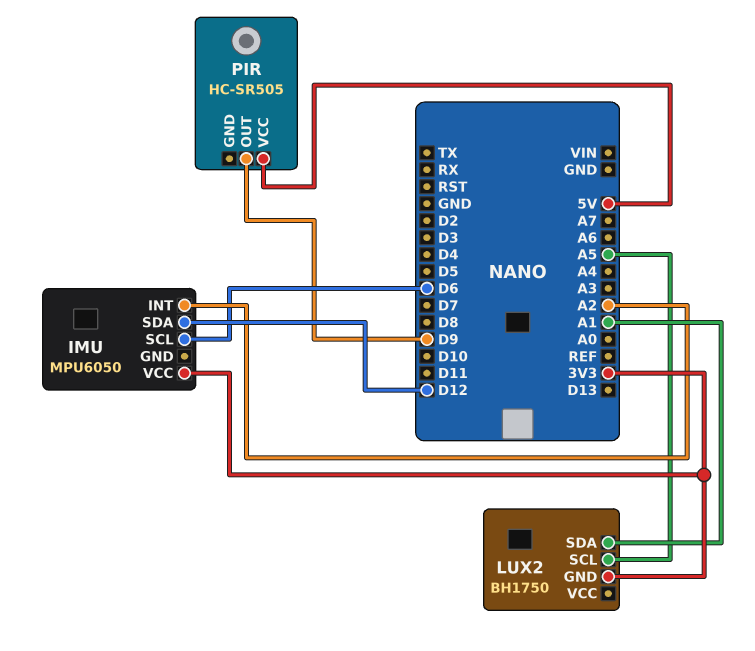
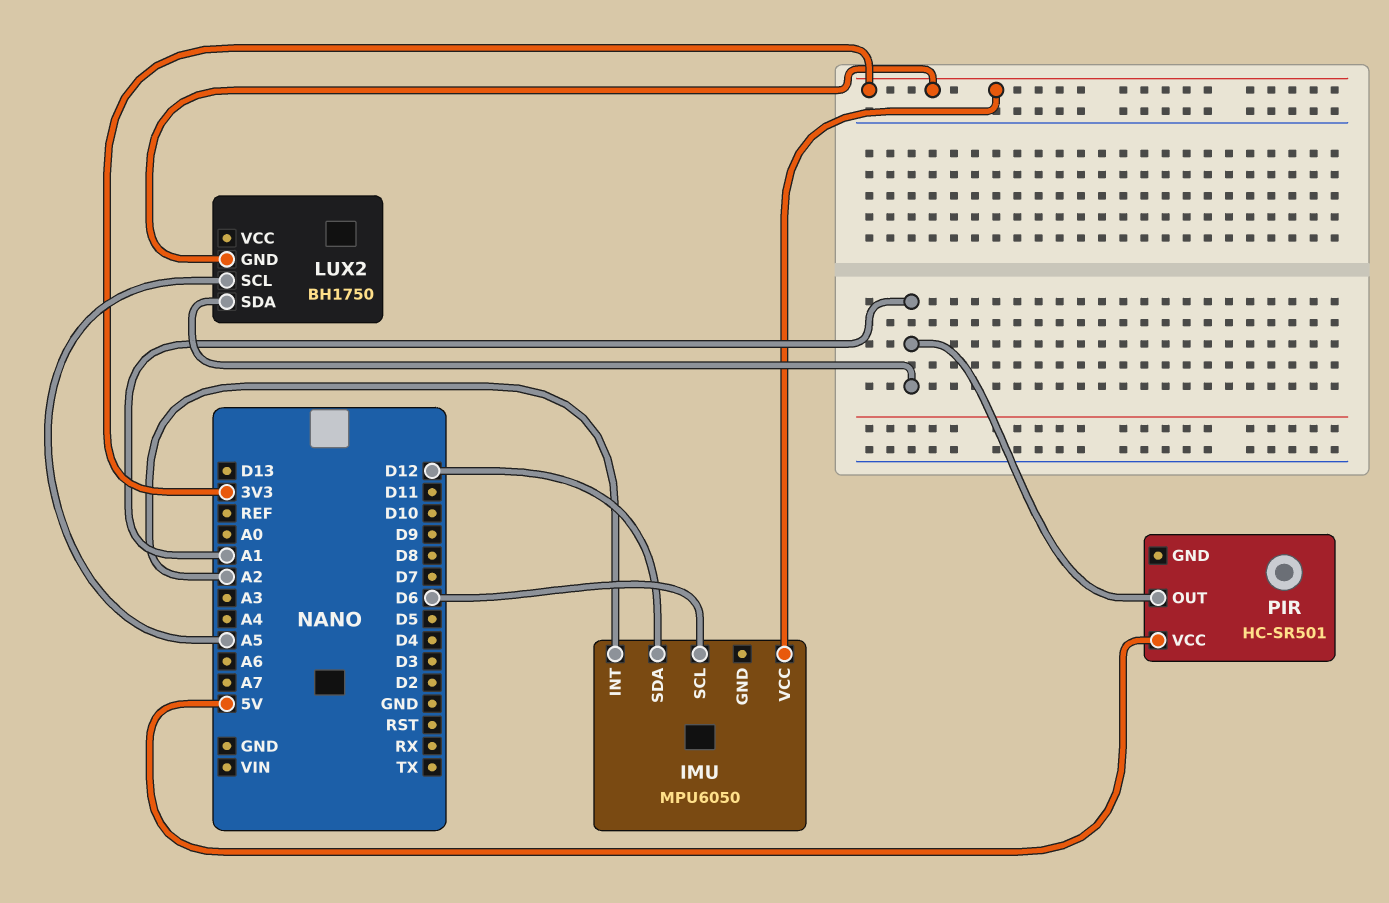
PIR: HC-SR505 -> HC-SR501
PIR pin OUT: D9 -> A1

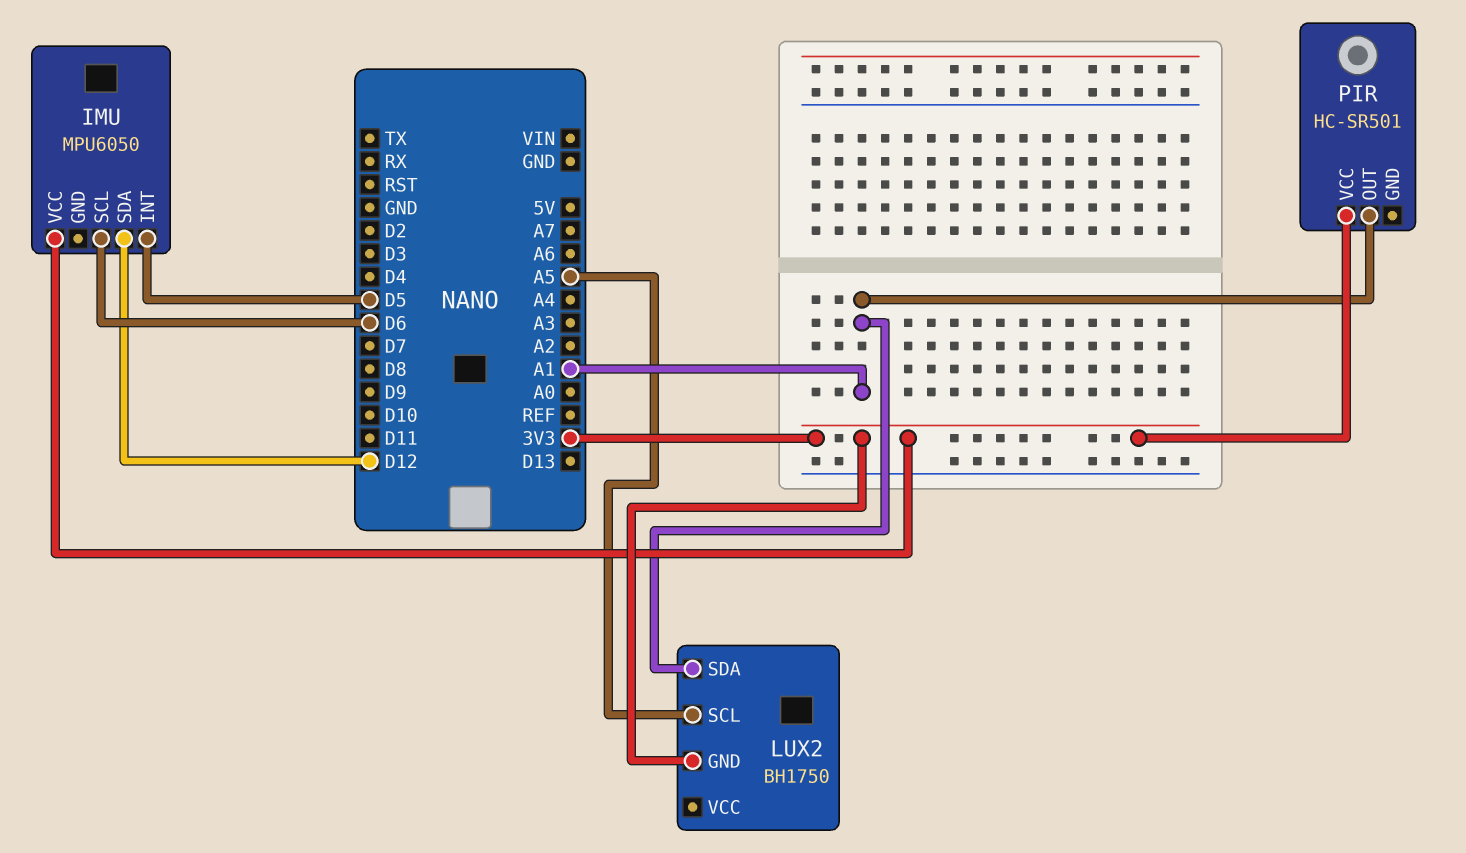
IMU pin INT: A2 -> D5
PIR pin VCC: 5V -> 3V3

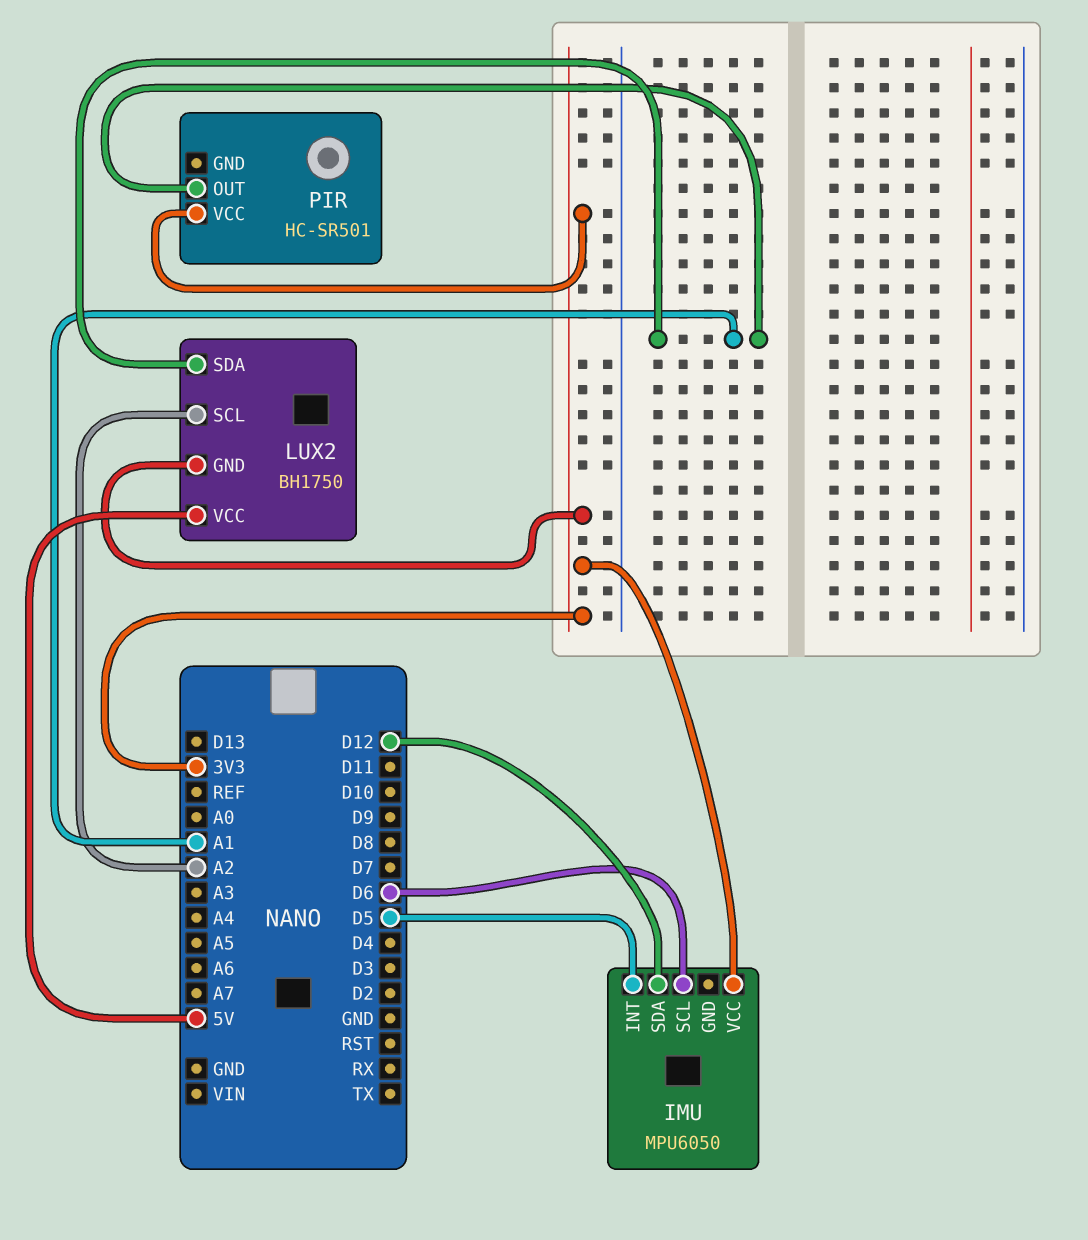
LUX2 pin SCL: A5 -> A2
LUX2 pin VCC: none -> 5V

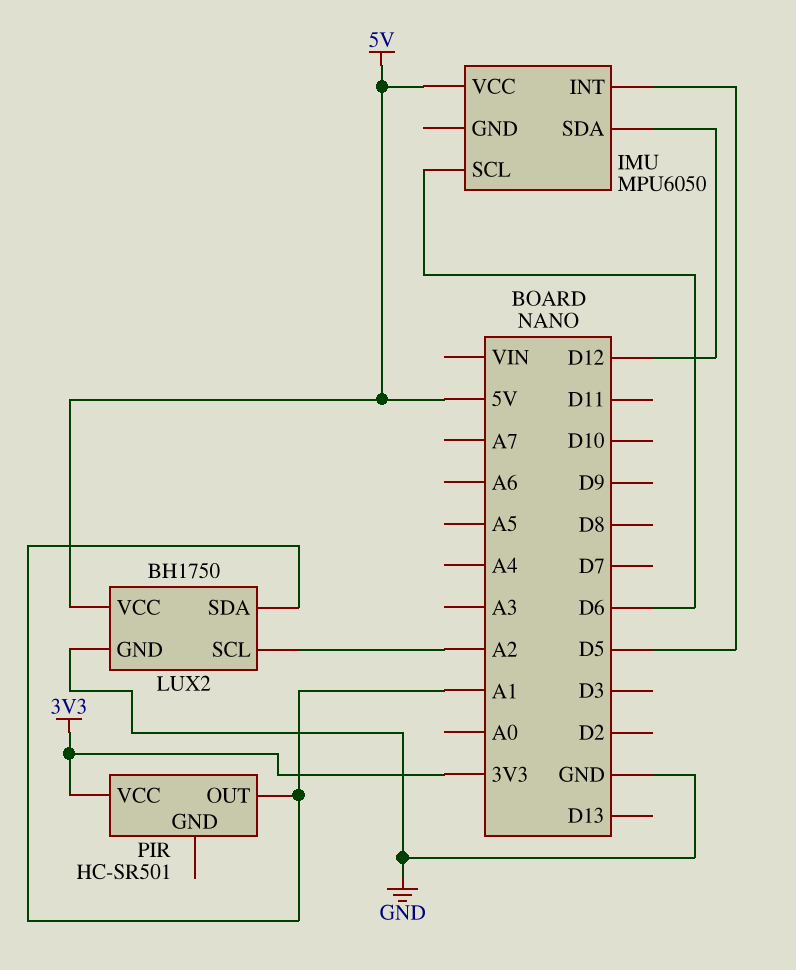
IMU pin VCC: 3V3 -> 5V
LUX2 pin GND: 3V3 -> GND

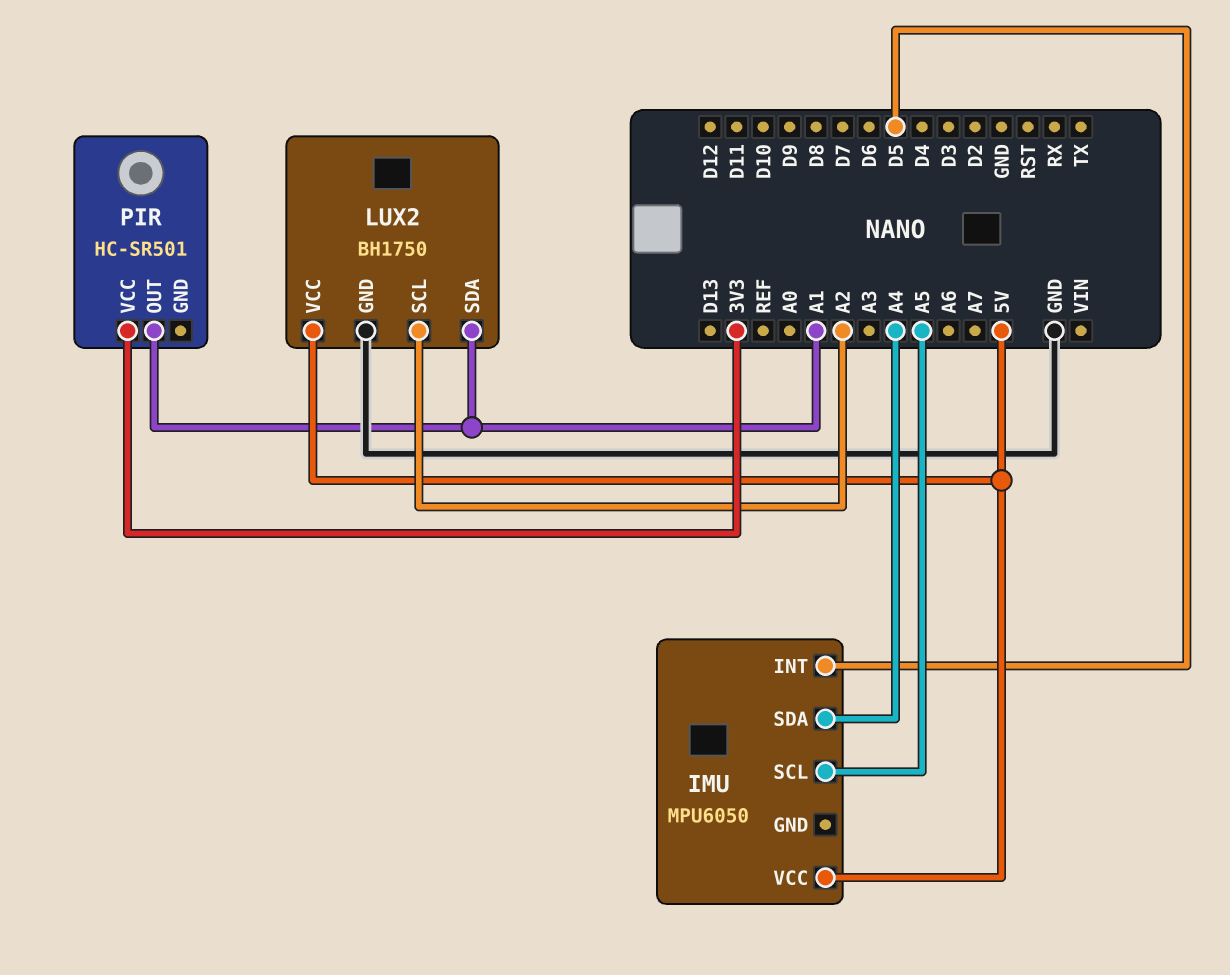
IMU pin SCL: D6 -> A5
IMU pin SDA: D12 -> A4

